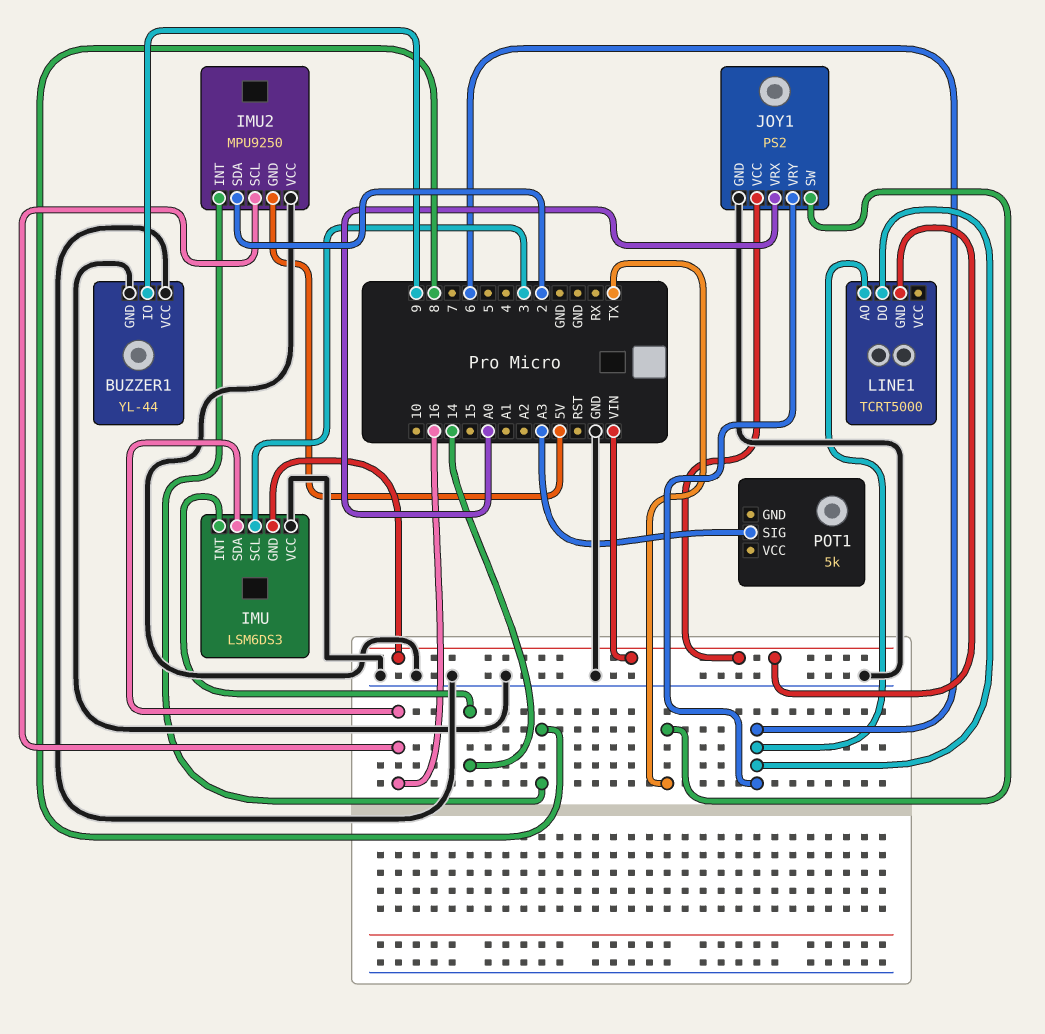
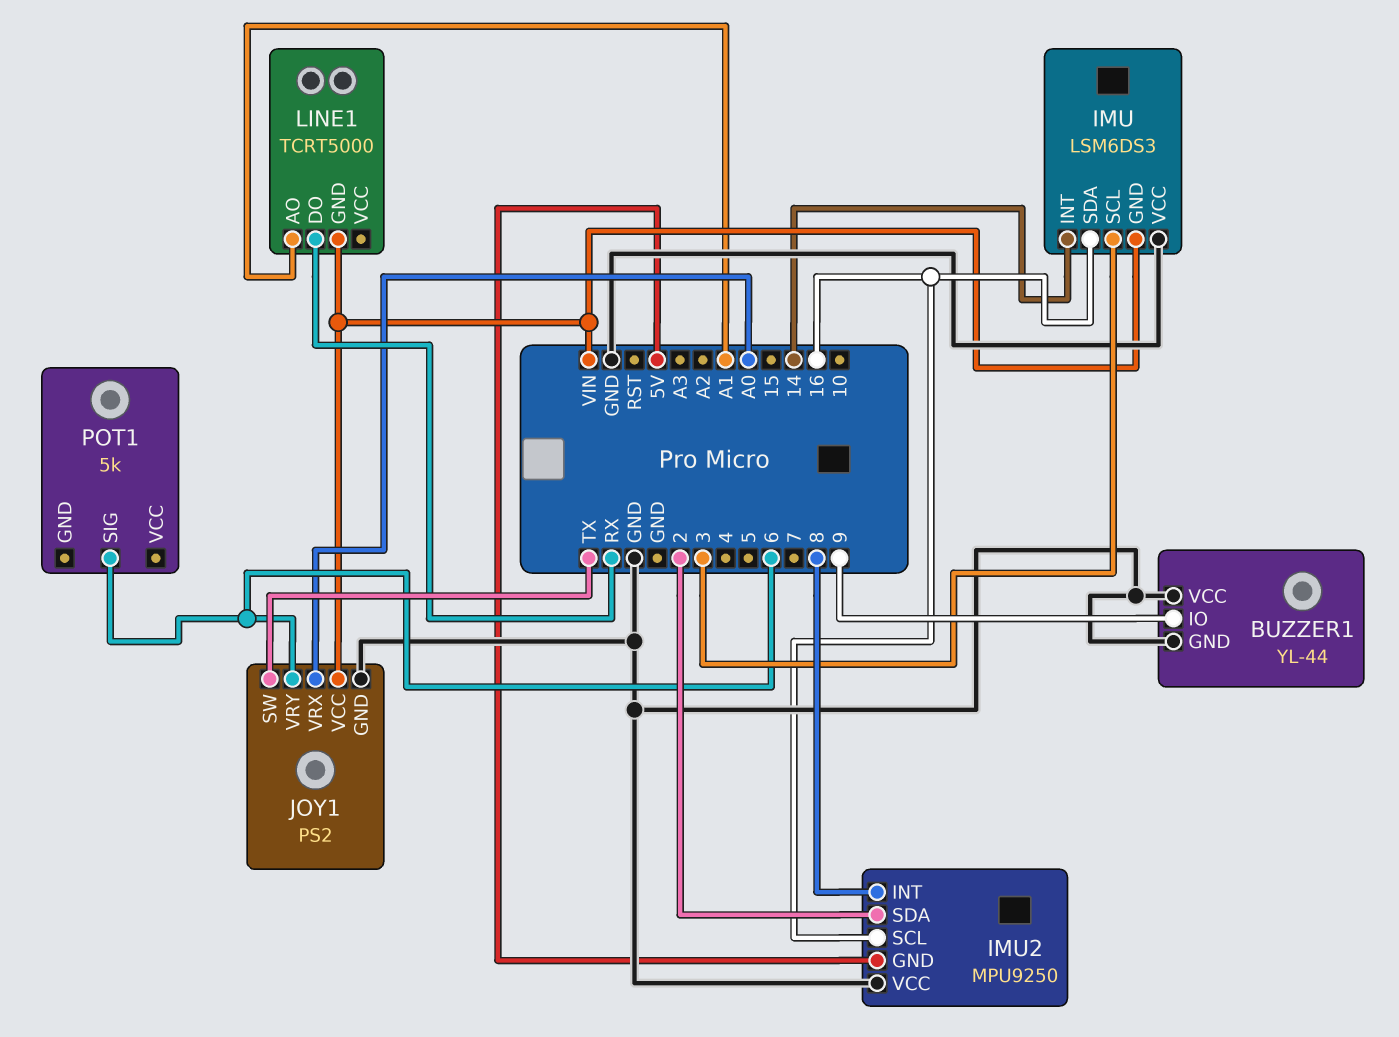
LINE1 pin AO: 6 -> A1
LINE1 pin DO: 6 -> RX
POT1 pin SIG: A3 -> 6

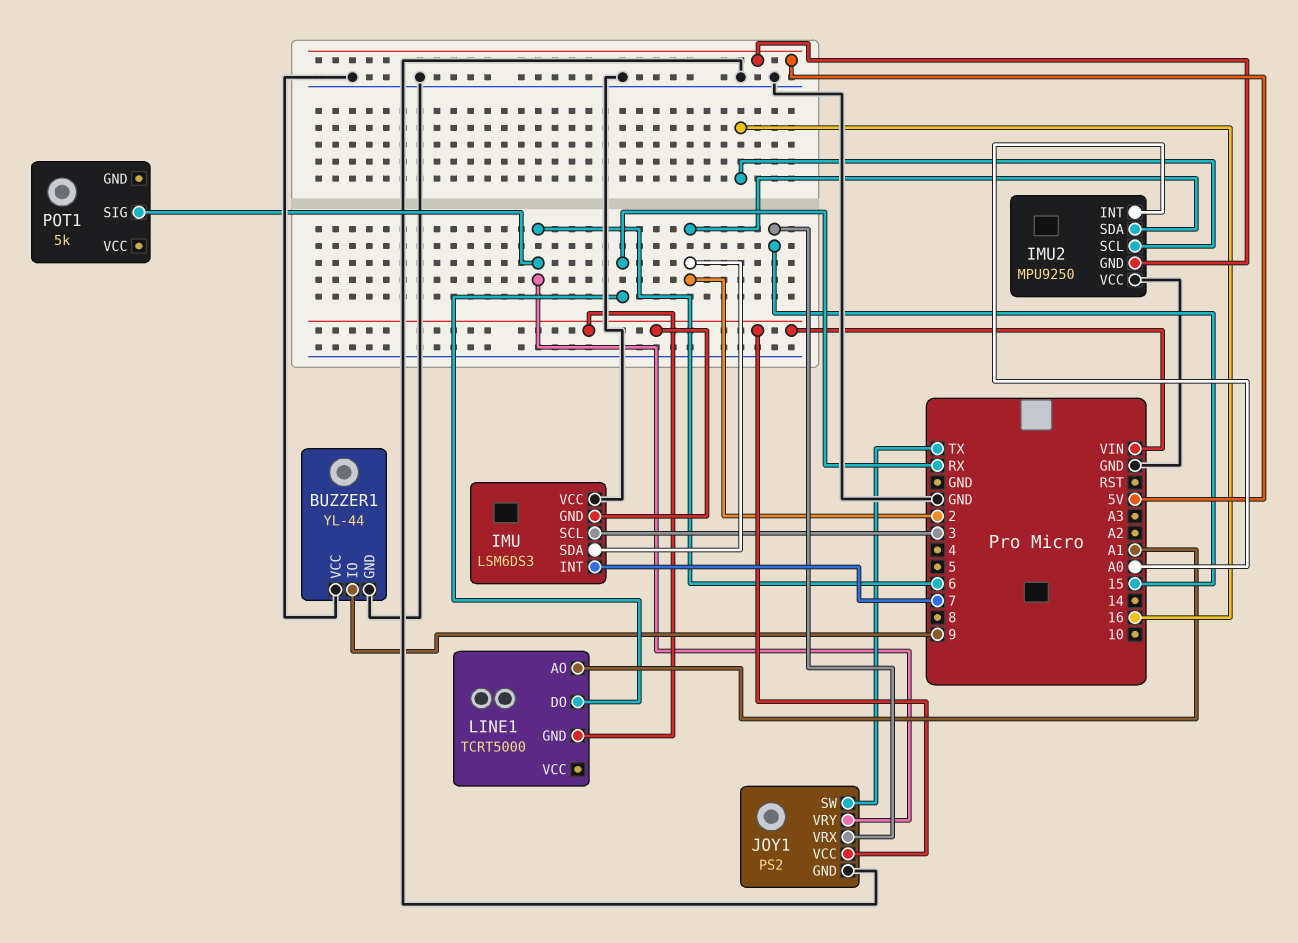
IMU pin INT: 14 -> 7
IMU pin SDA: 16 -> 2
IMU2 pin INT: 8 -> A0
JOY1 pin VRX: A0 -> 15

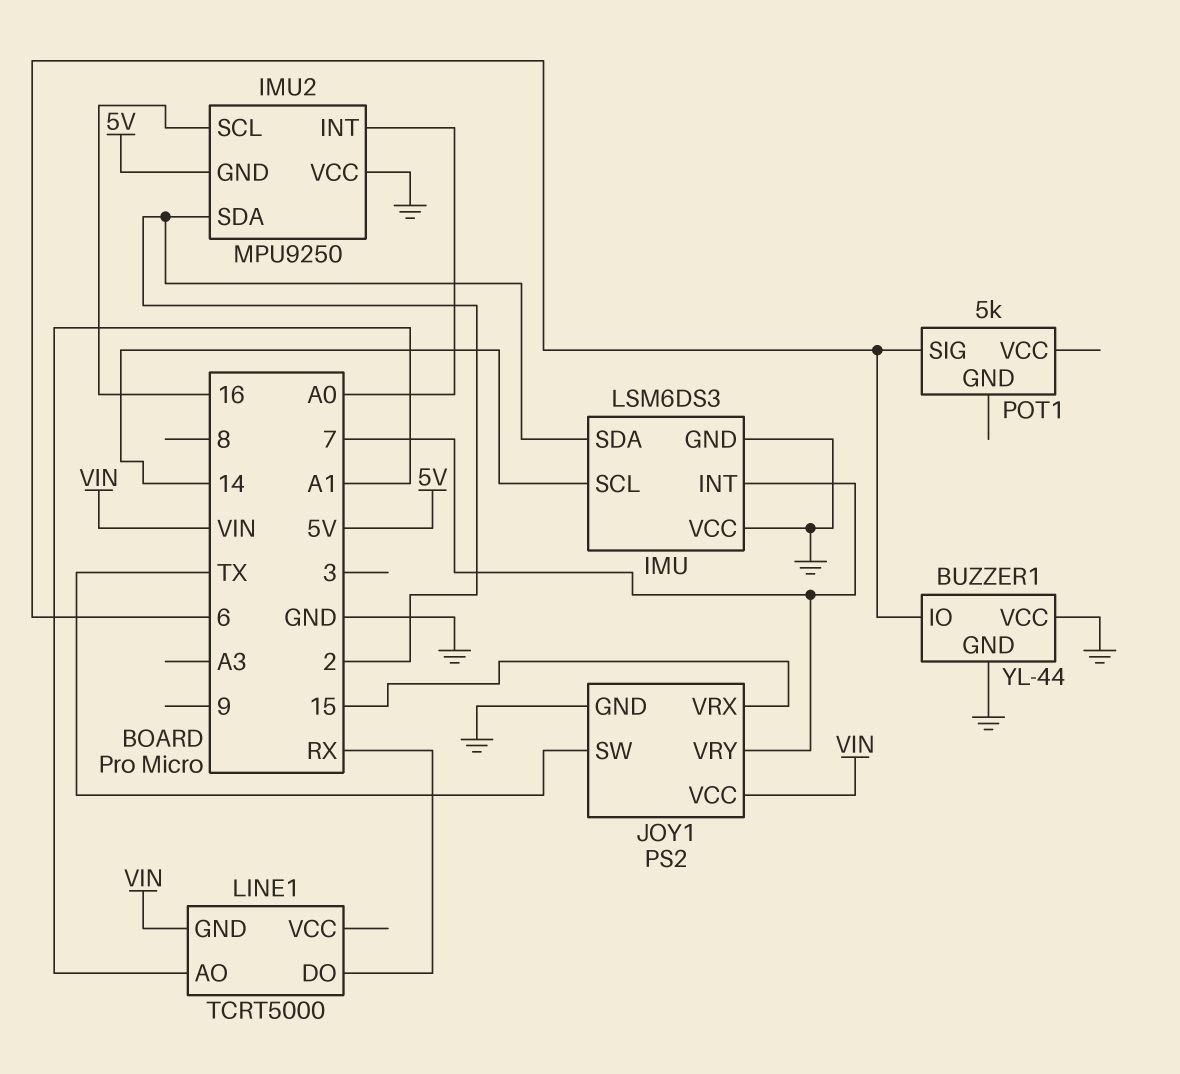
BUZZER1 pin IO: 9 -> 6
IMU pin GND: VIN -> GND
IMU pin SCL: 3 -> 14
JOY1 pin VRY: 6 -> 7

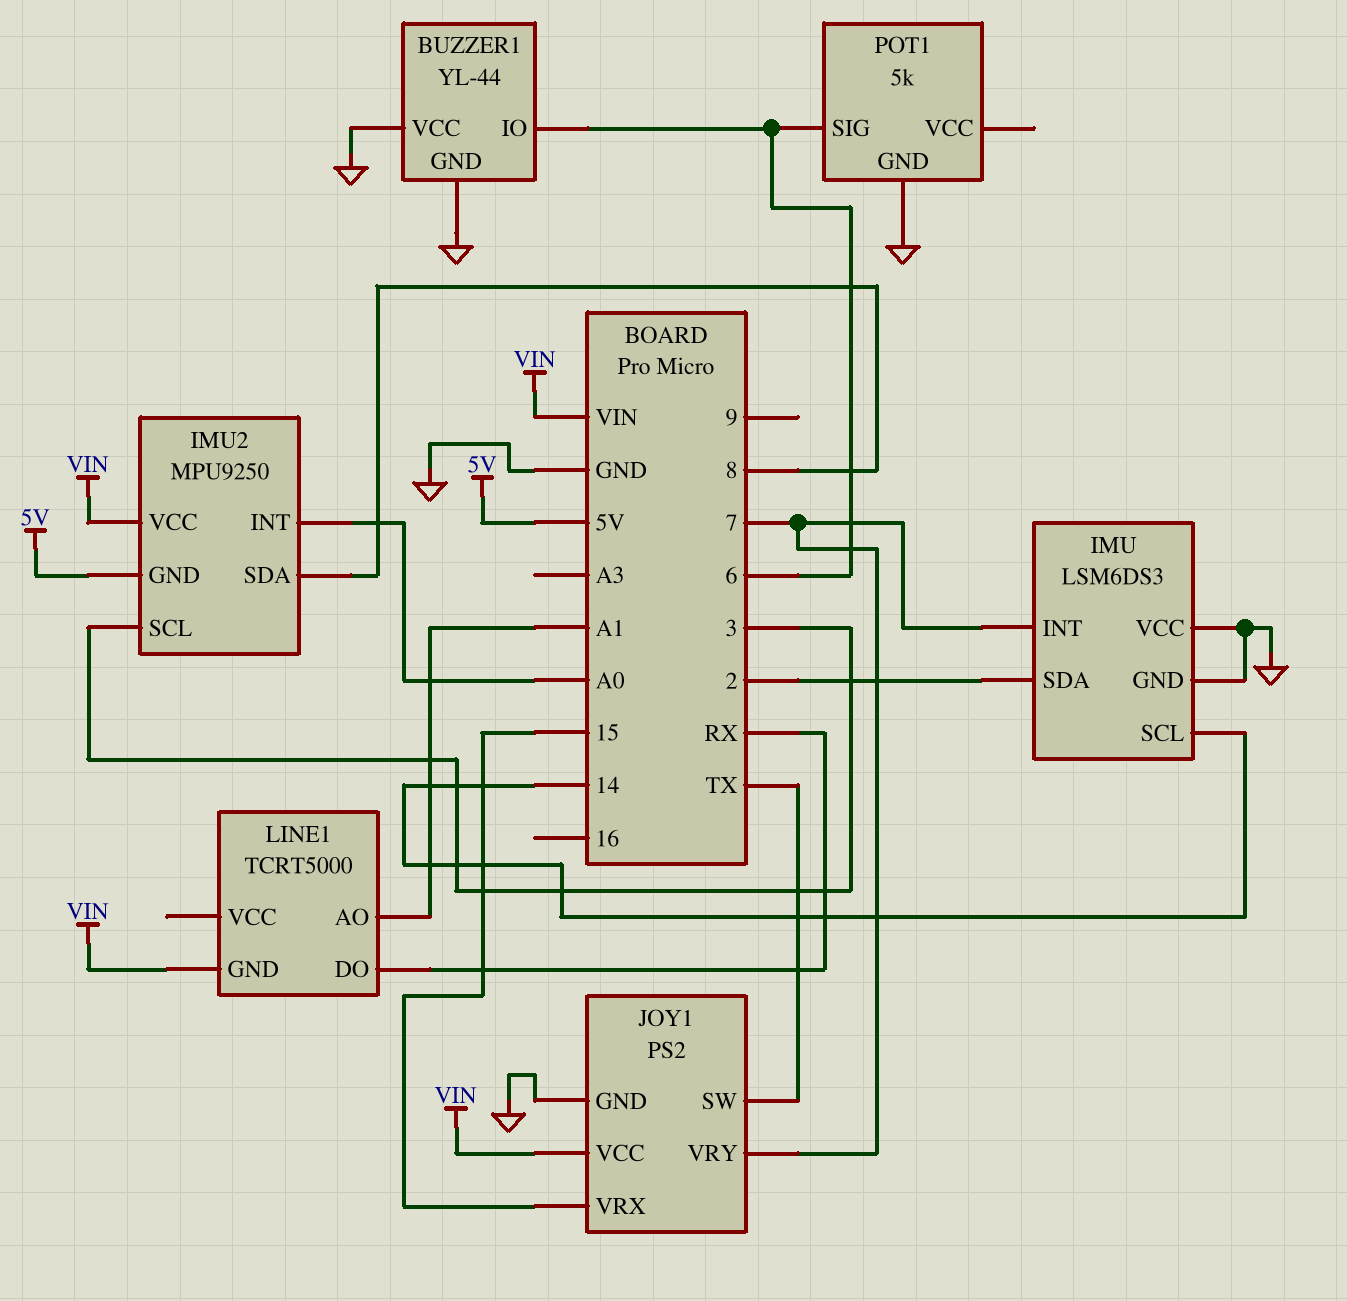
IMU2 pin SCL: 16 -> 3
IMU2 pin SDA: 2 -> 8
IMU2 pin VCC: GND -> VIN
POT1 pin GND: none -> GND

